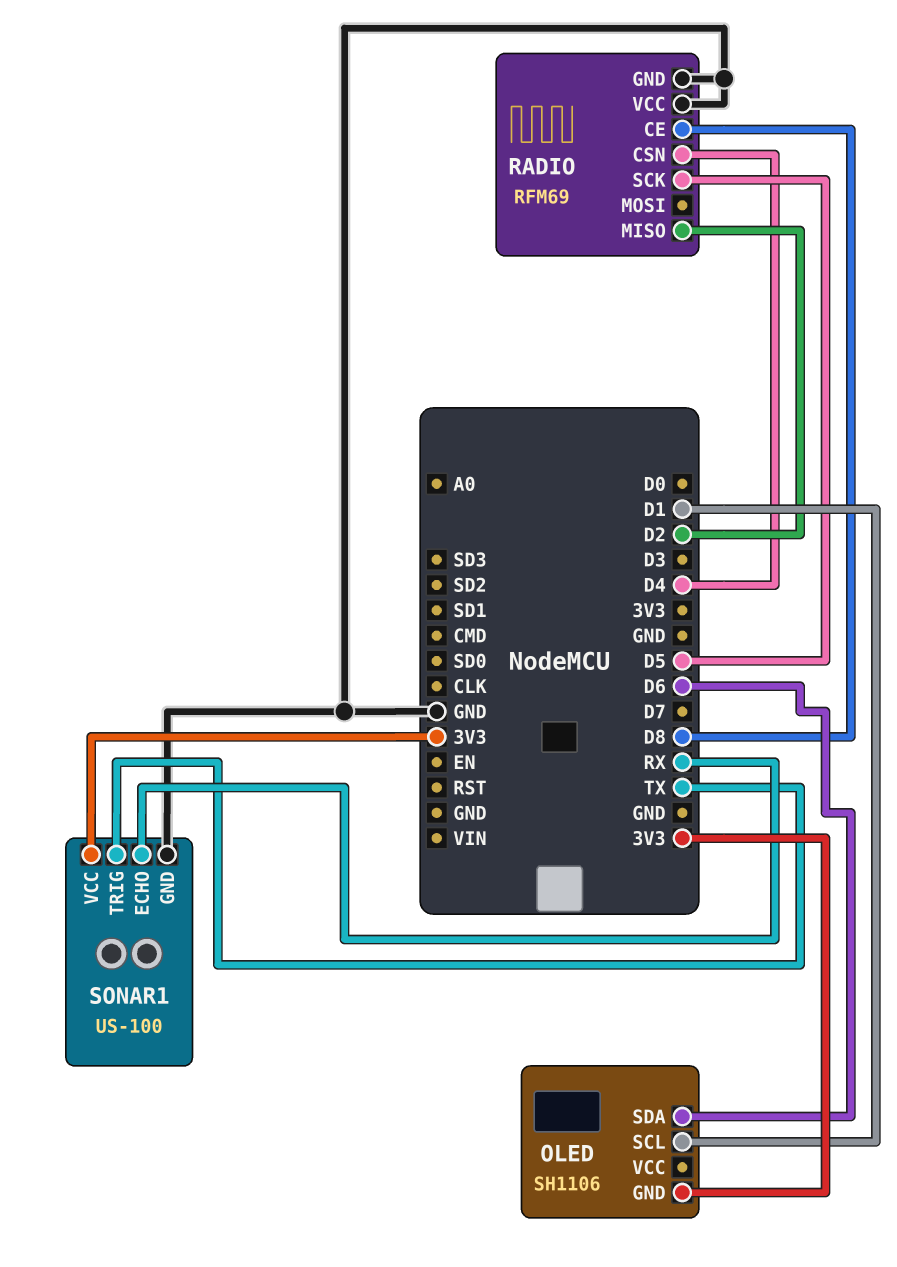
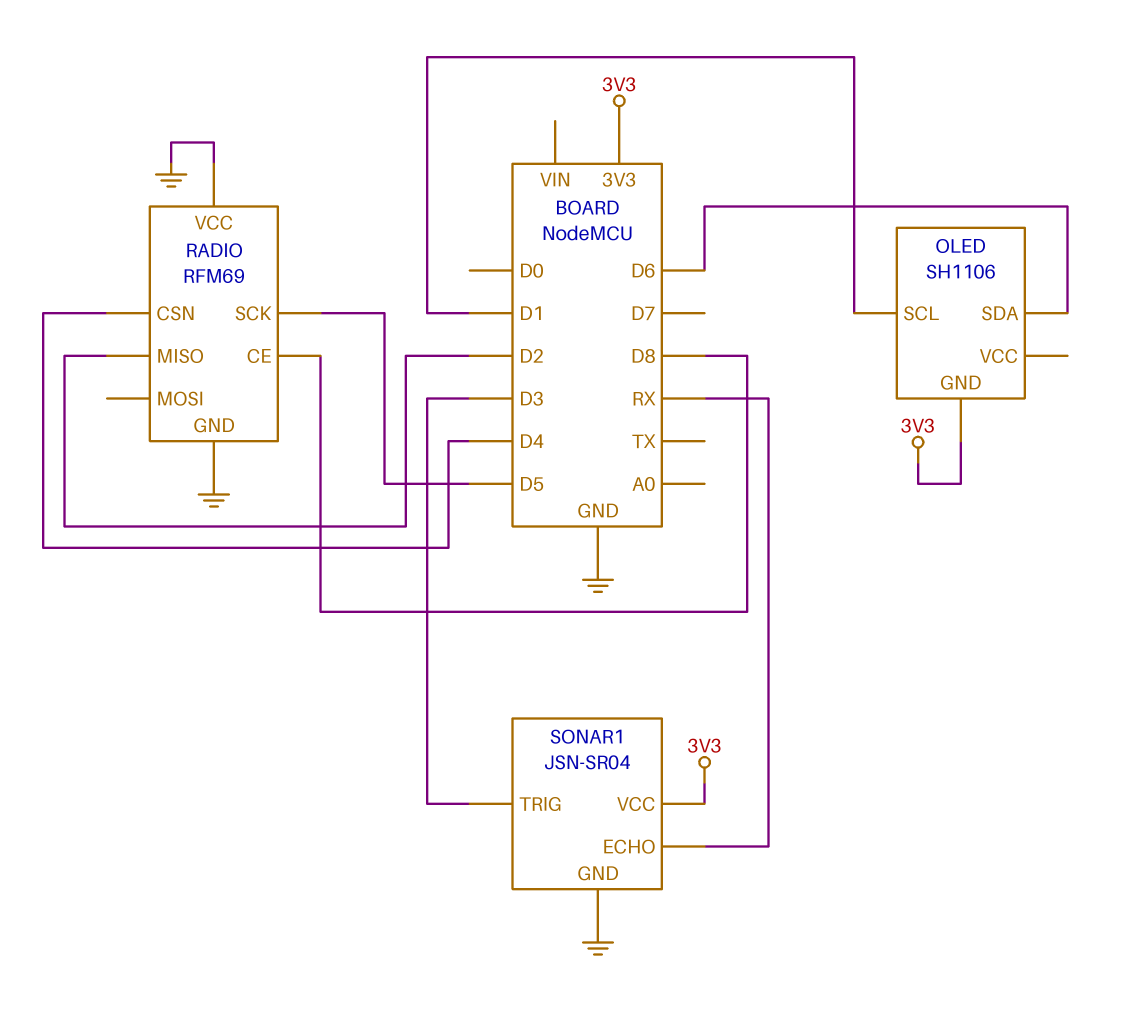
SONAR1: US-100 -> JSN-SR04
SONAR1 pin TRIG: TX -> D3

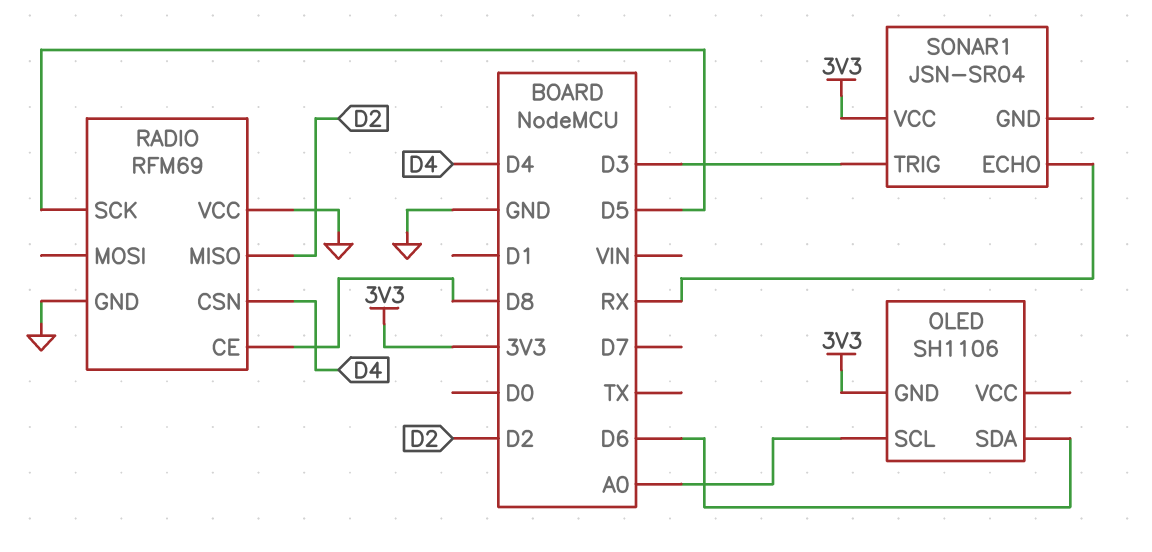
OLED pin SCL: D1 -> A0
SONAR1 pin GND: GND -> none

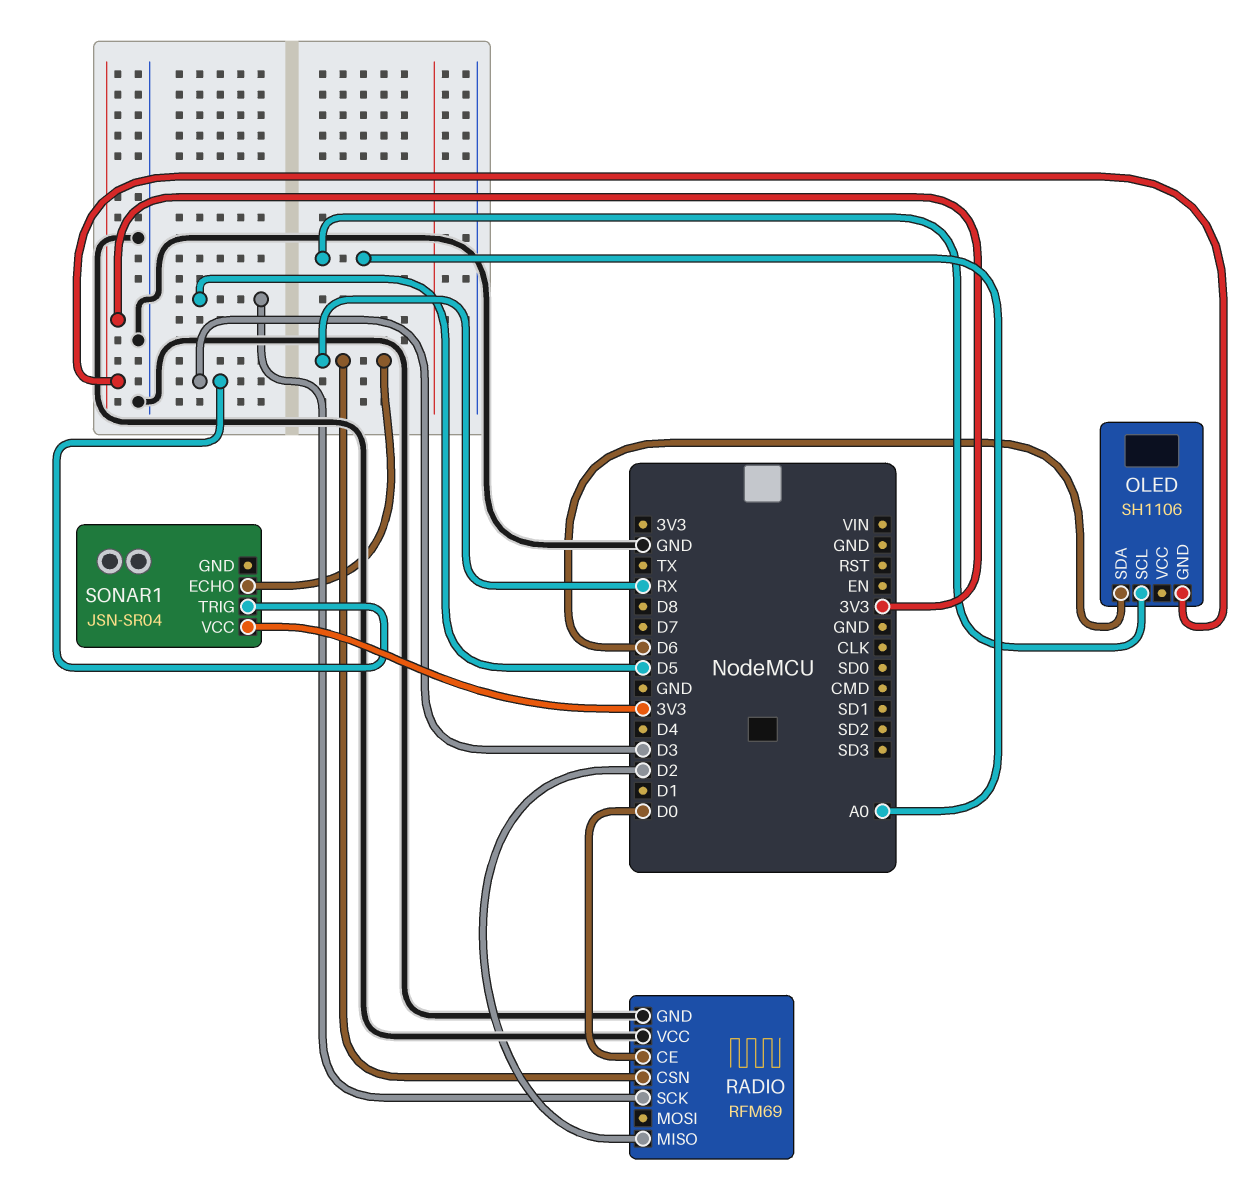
RADIO pin CE: D8 -> D0
RADIO pin CSN: D4 -> RX

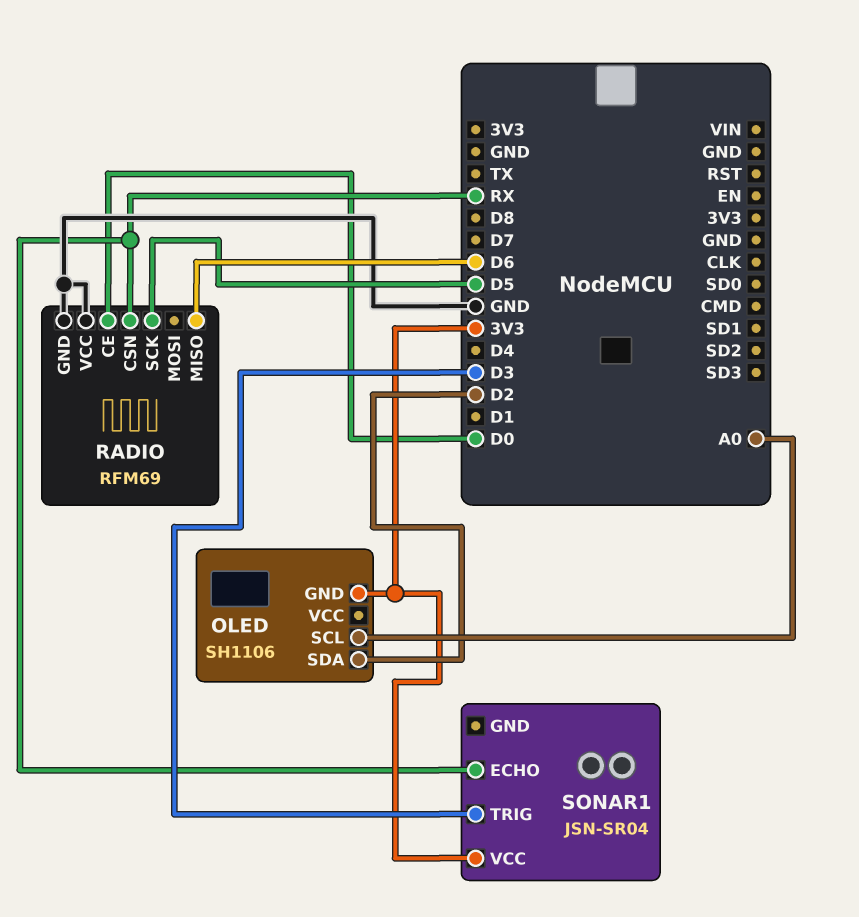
OLED pin SDA: D6 -> D2
RADIO pin MISO: D2 -> D6

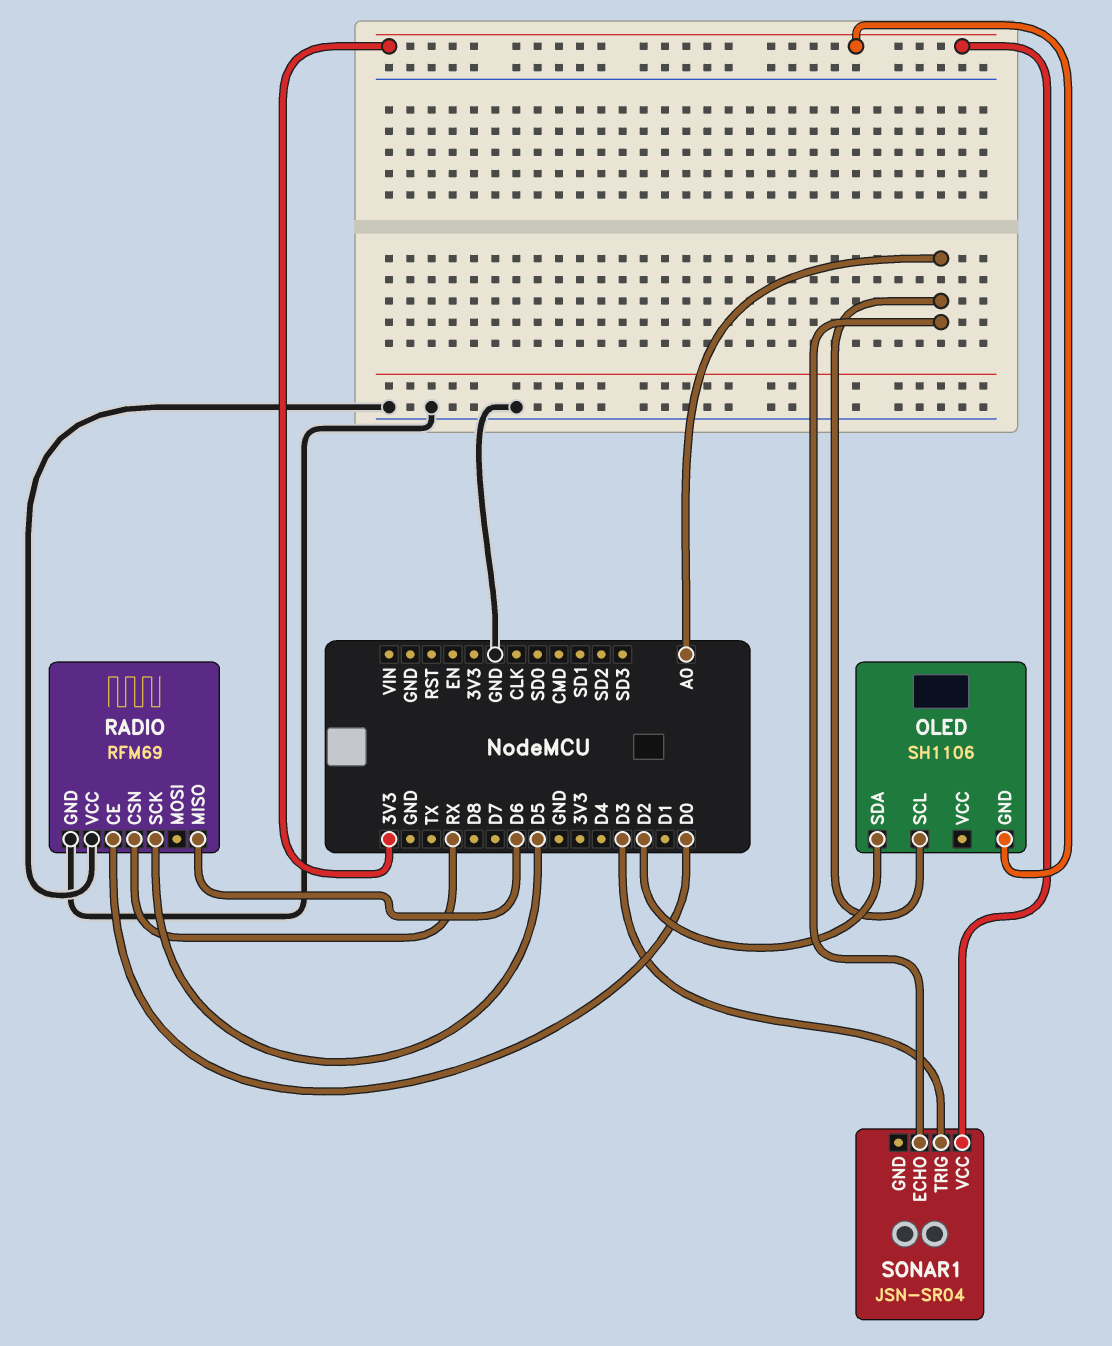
SONAR1 pin ECHO: RX -> A0

